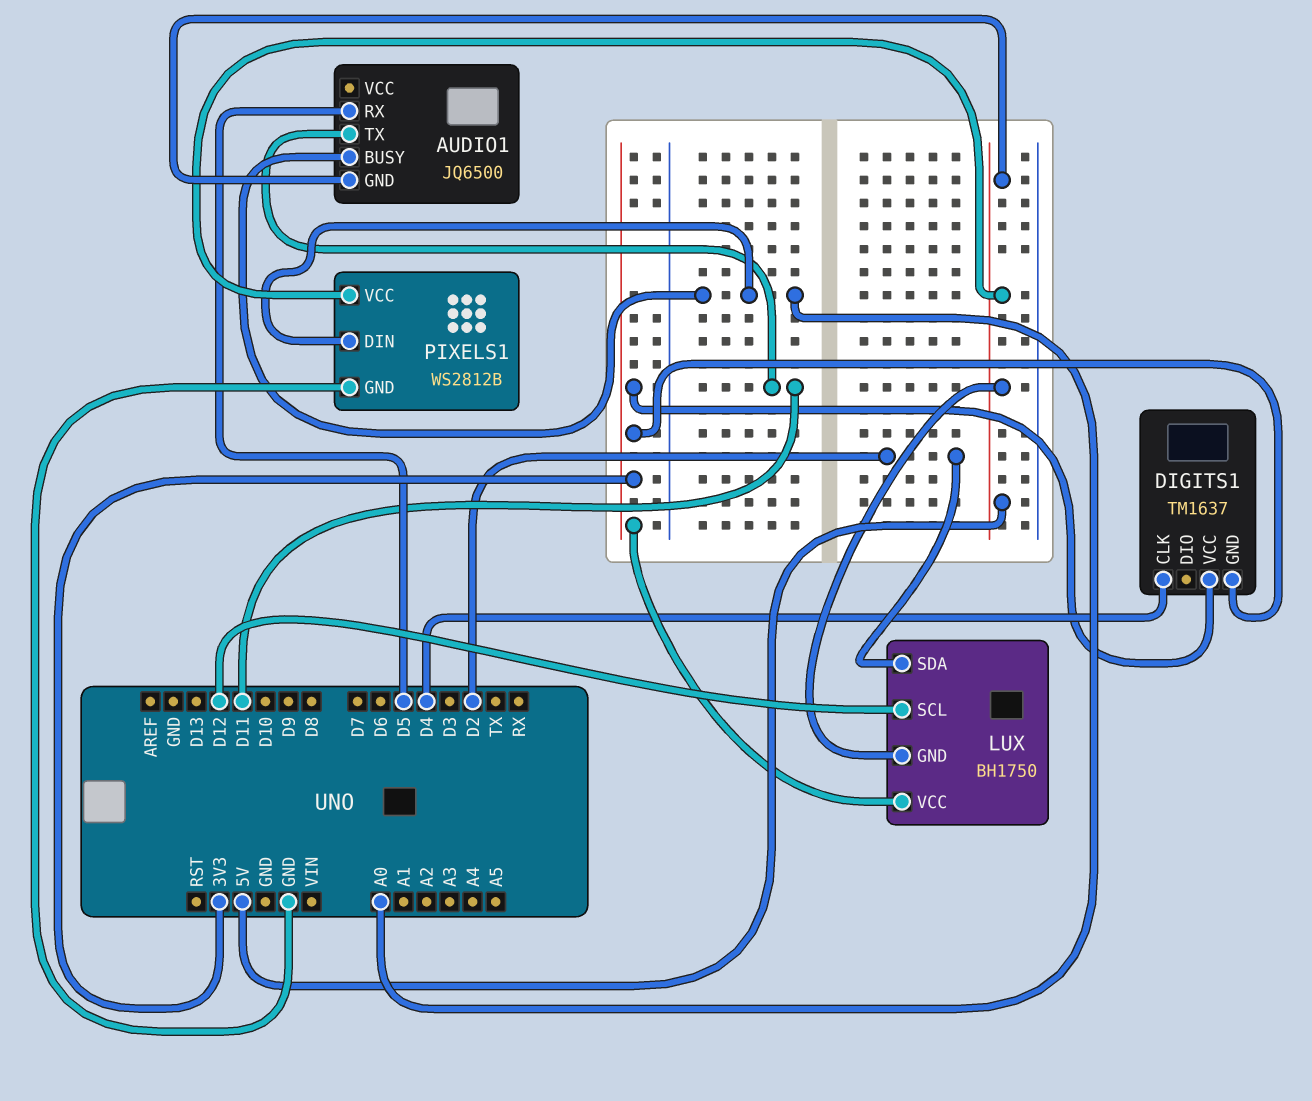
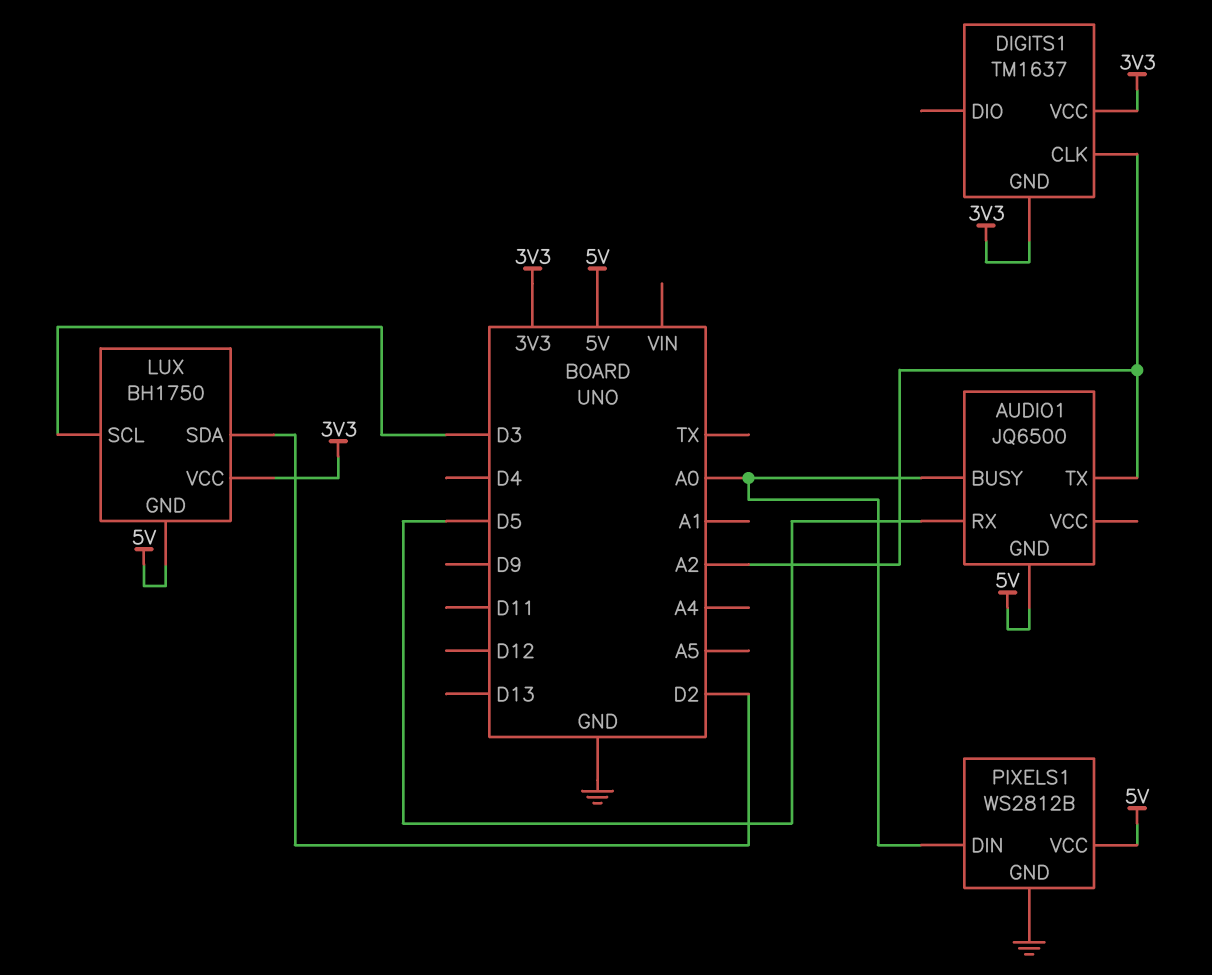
AUDIO1 pin TX: D11 -> A2
DIGITS1 pin CLK: D4 -> A2
LUX pin SCL: D12 -> D3

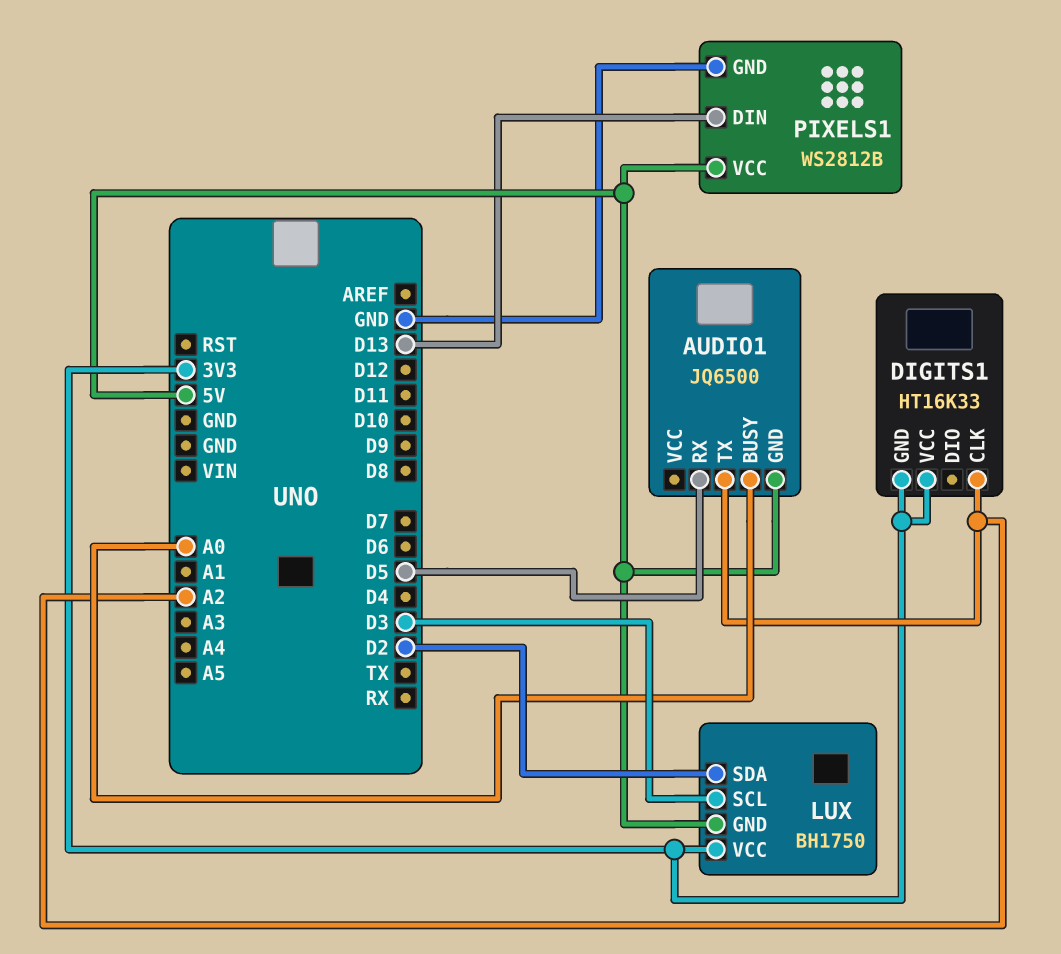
DIGITS1: TM1637 -> HT16K33
PIXELS1 pin DIN: A0 -> D13

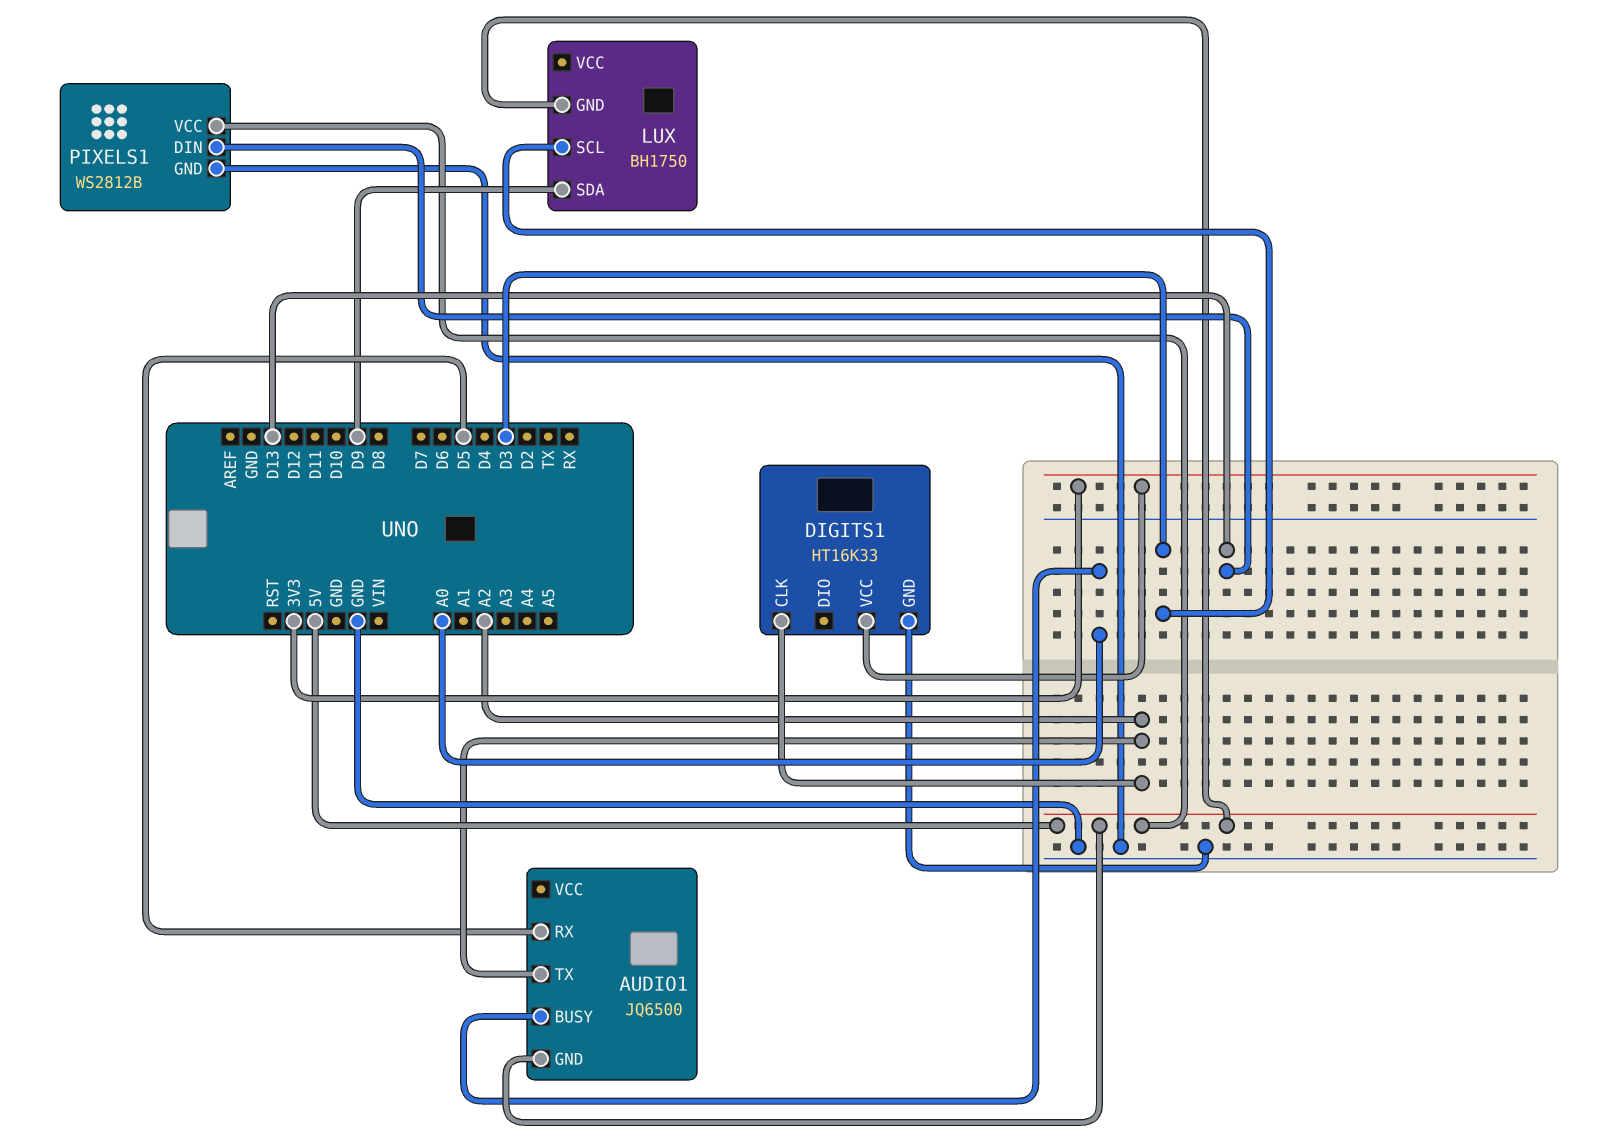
DIGITS1 pin GND: 3V3 -> GND
LUX pin SDA: D2 -> D9
LUX pin VCC: 3V3 -> none

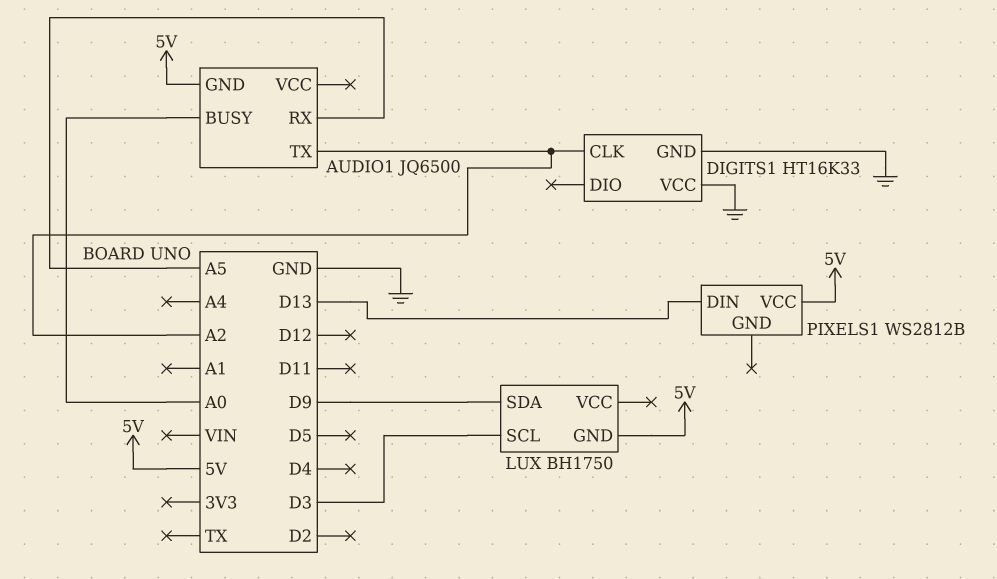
AUDIO1 pin RX: D5 -> A5
DIGITS1 pin VCC: 3V3 -> GND
PIXELS1 pin GND: GND -> none

